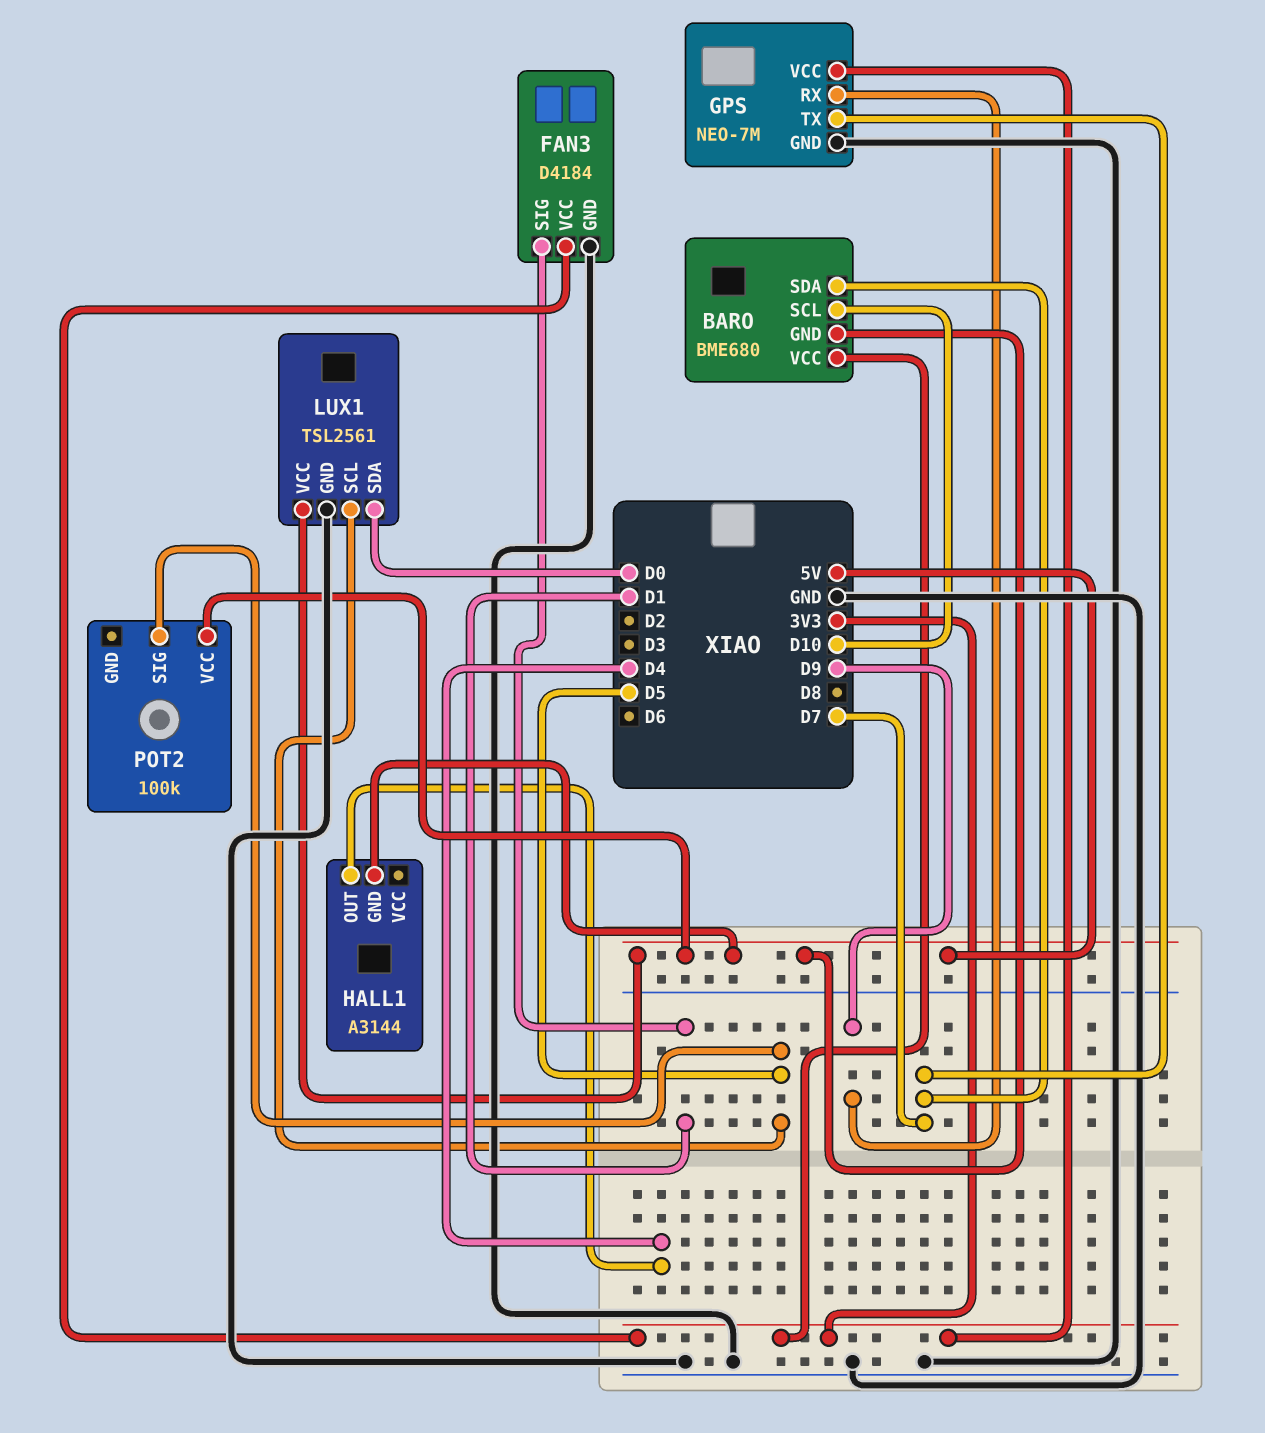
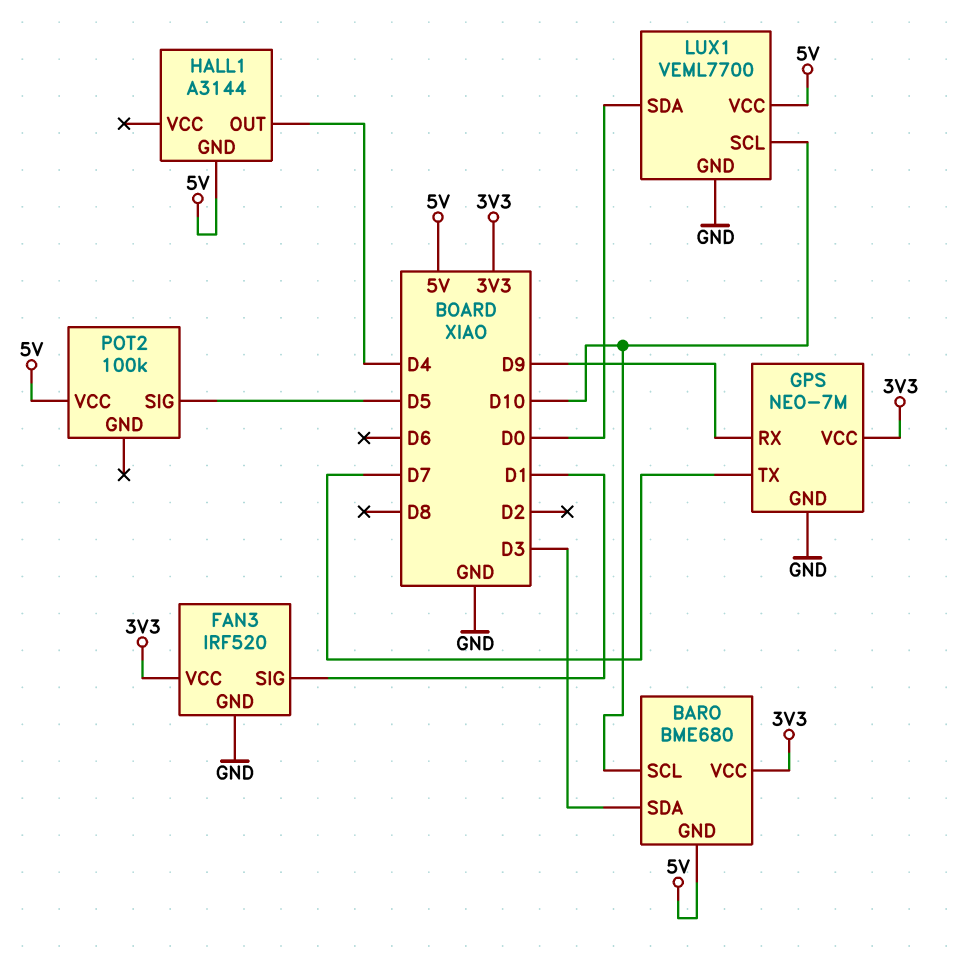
BARO pin SDA: D7 -> D3
FAN3: D4184 -> IRF520
LUX1: TSL2561 -> VEML7700
LUX1 pin SCL: D5 -> D10

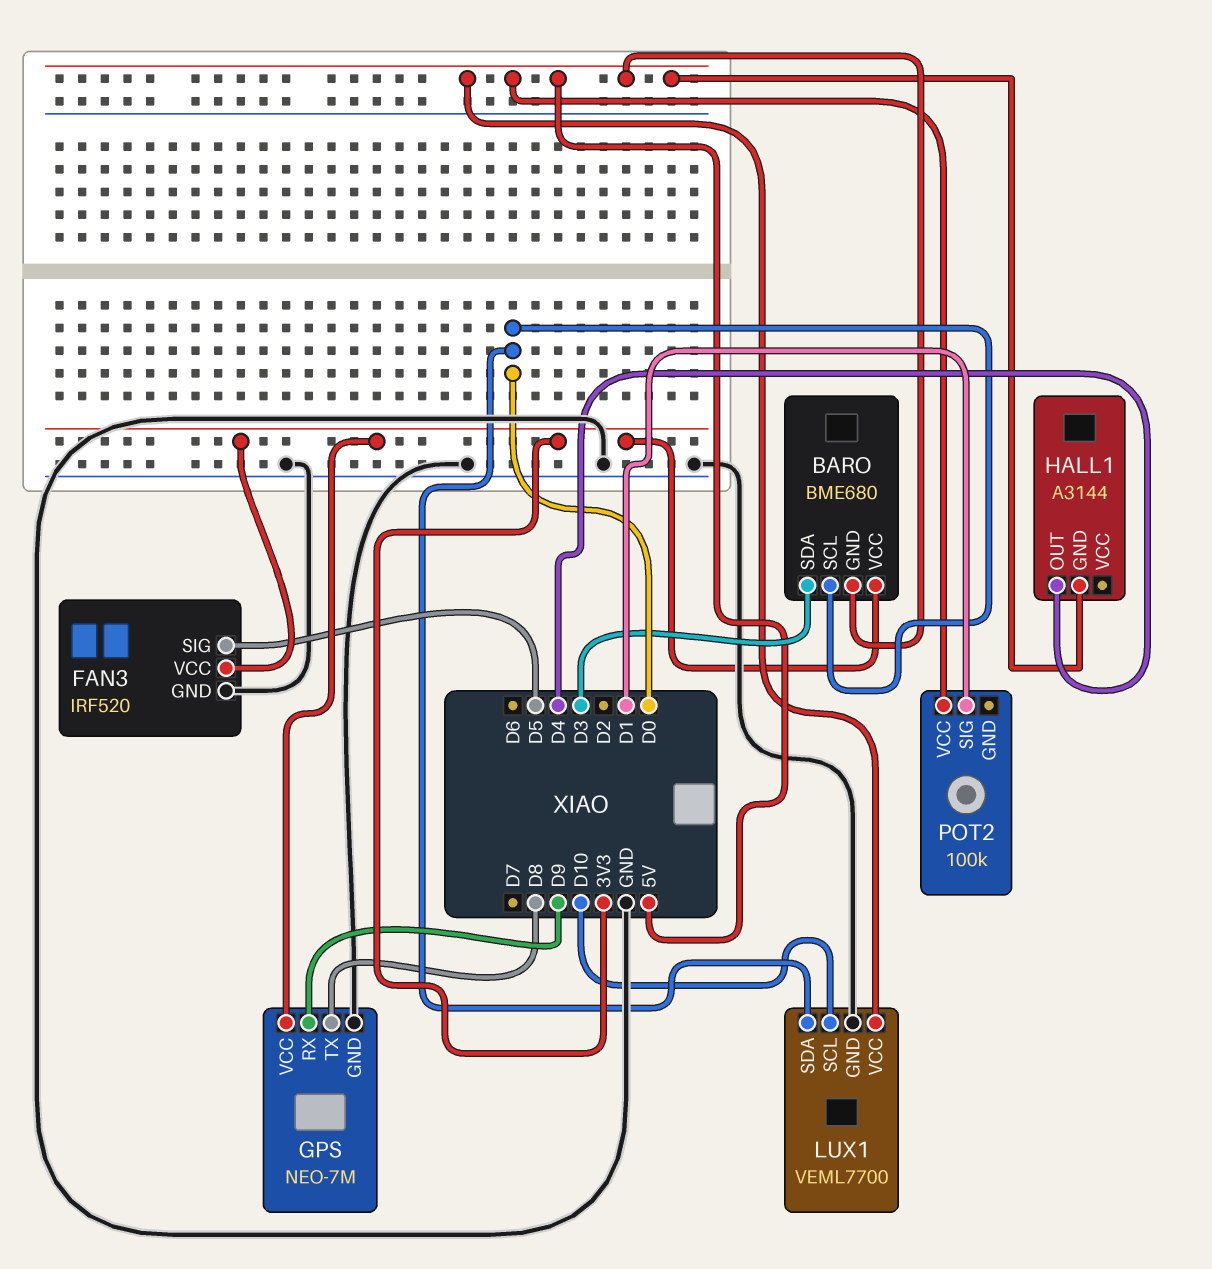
BARO pin SCL: D10 -> D0
FAN3 pin SIG: D1 -> D5
GPS pin TX: D7 -> D8
POT2 pin SIG: D5 -> D1

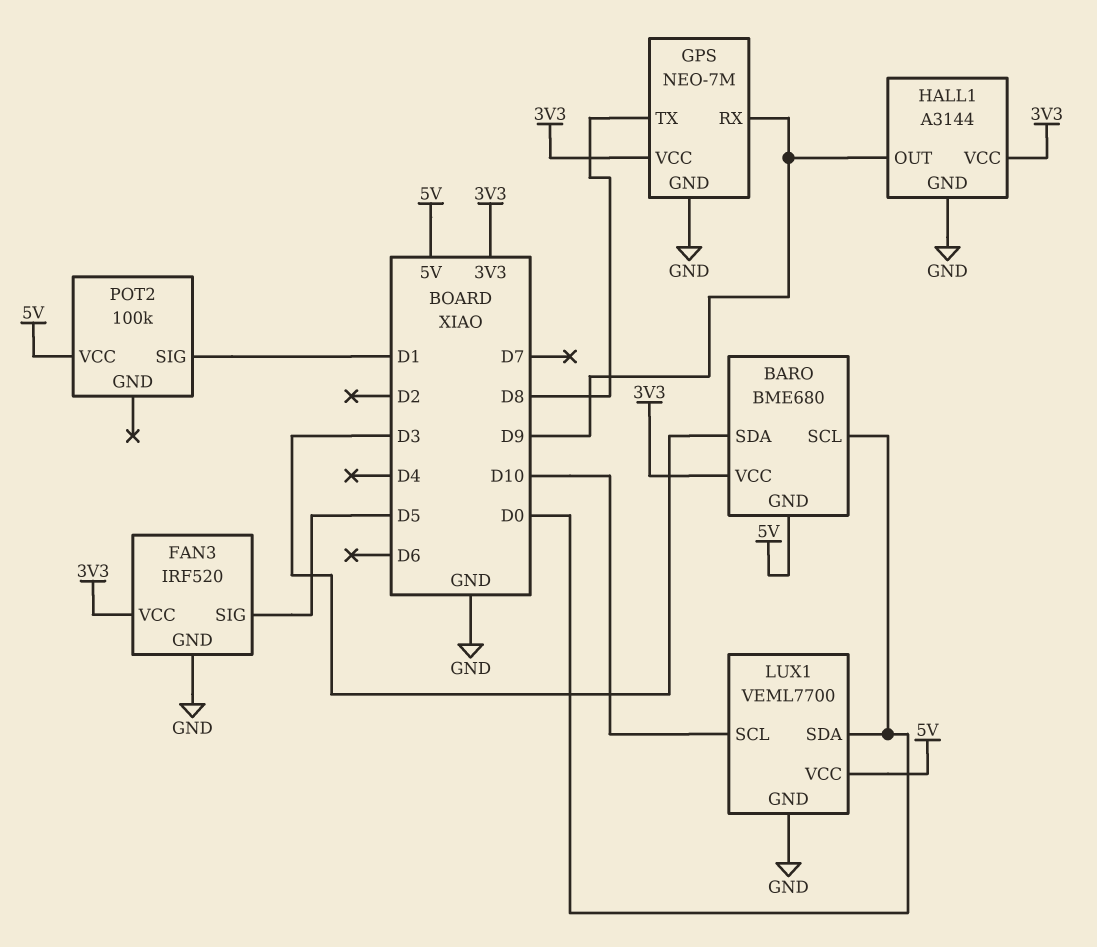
HALL1 pin GND: 5V -> GND
HALL1 pin OUT: D4 -> D9
HALL1 pin VCC: none -> 3V3

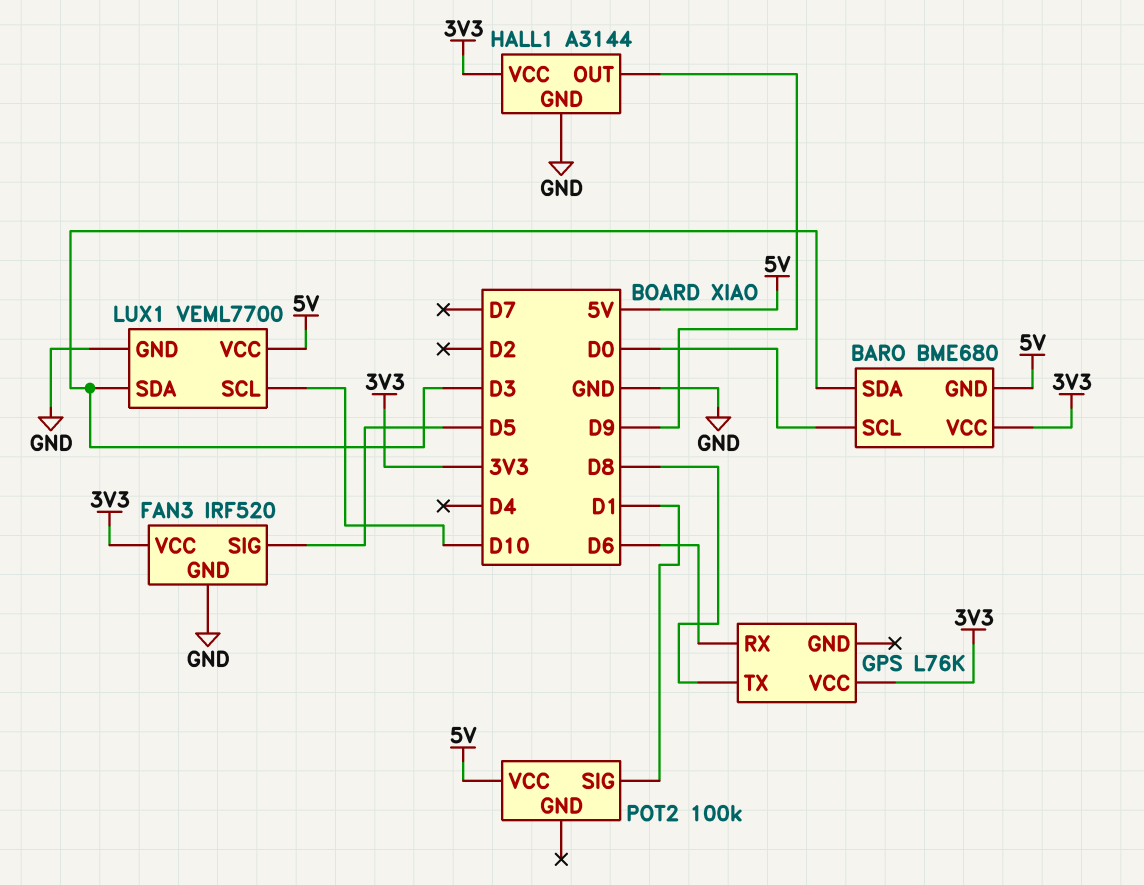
GPS: NEO-7M -> L76K
GPS pin GND: GND -> none
GPS pin RX: D9 -> D6
LUX1 pin SDA: D0 -> D3

